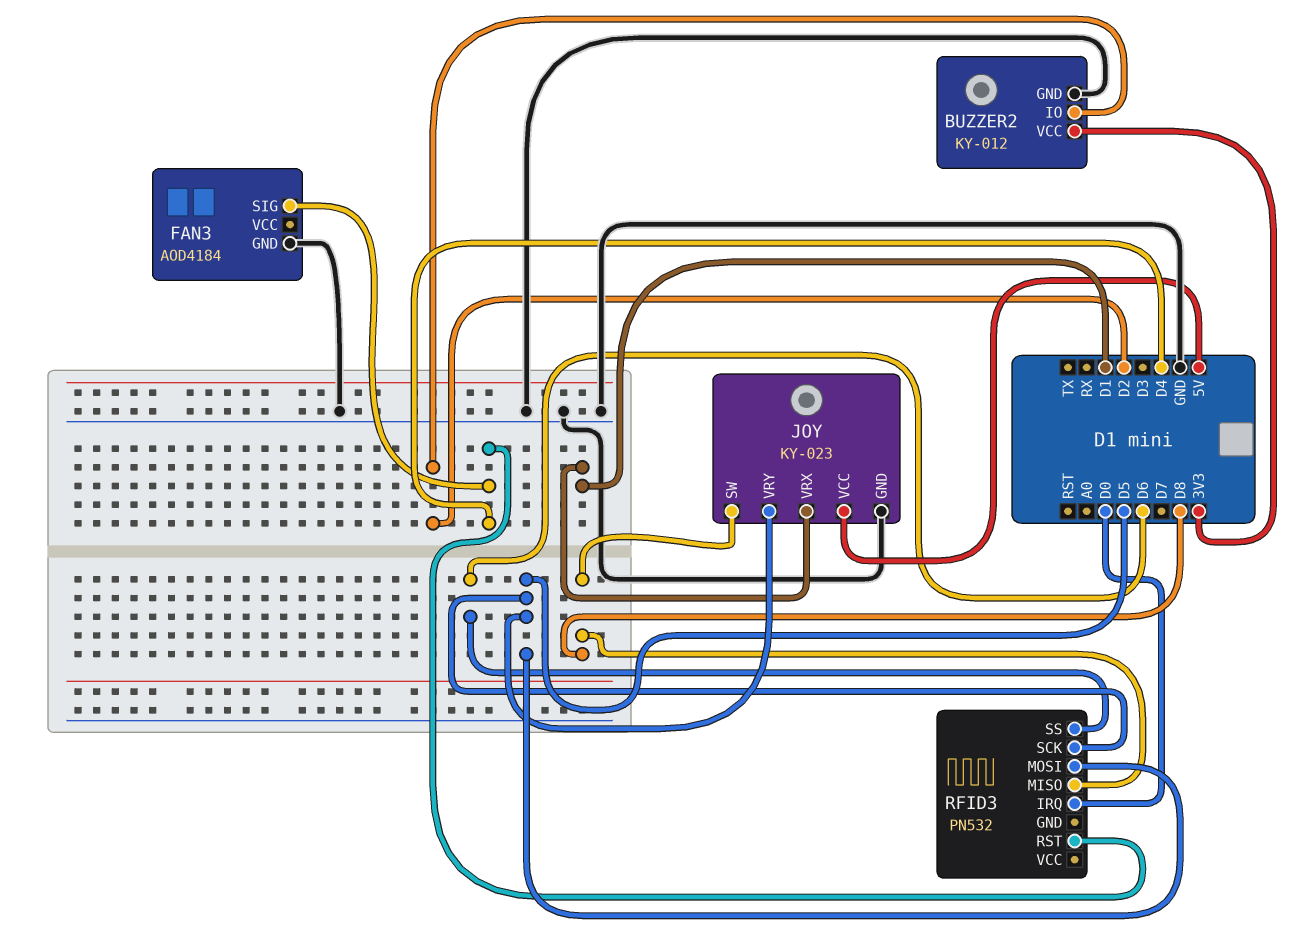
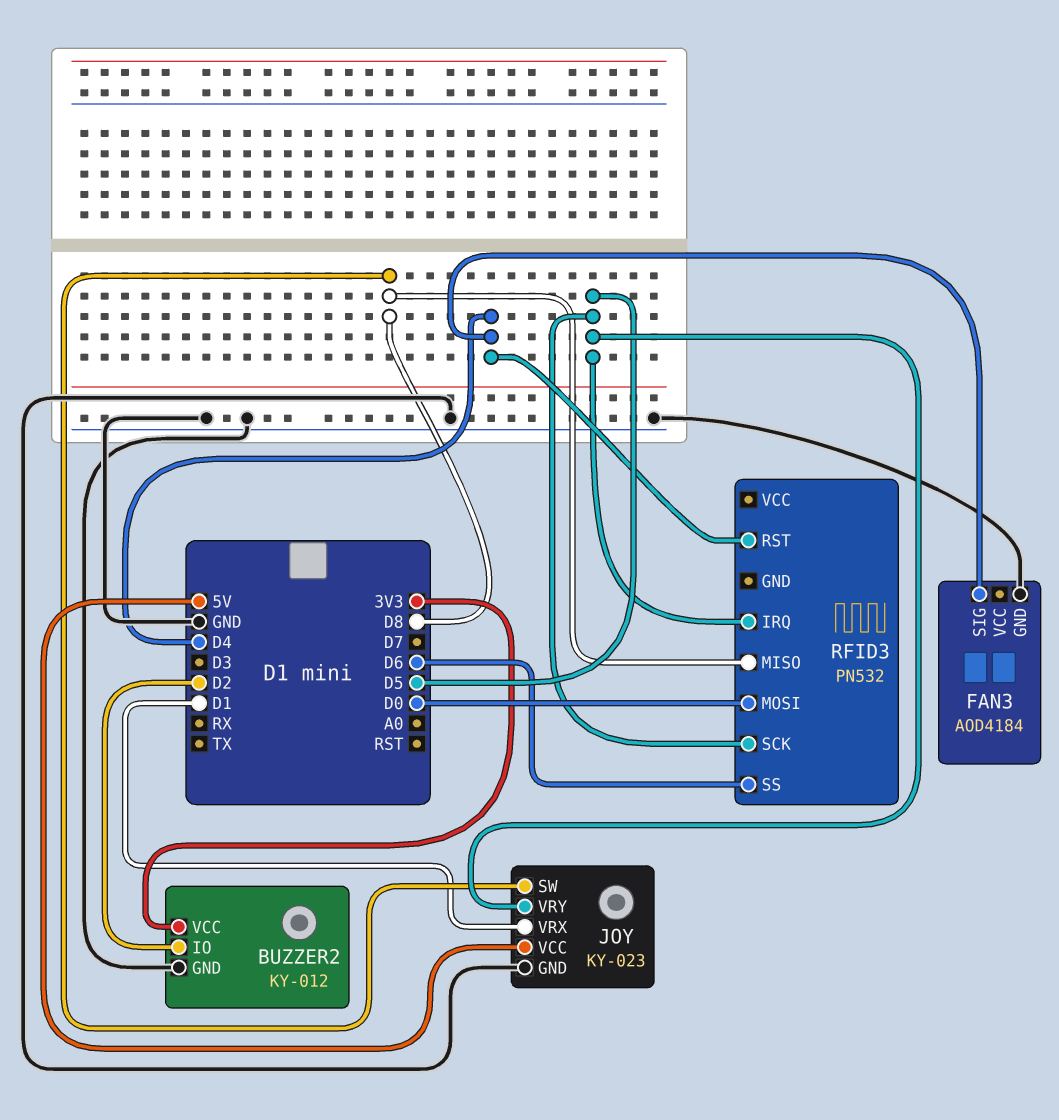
RFID3 pin IRQ: D0 -> D5
RFID3 pin MOSI: D5 -> D0

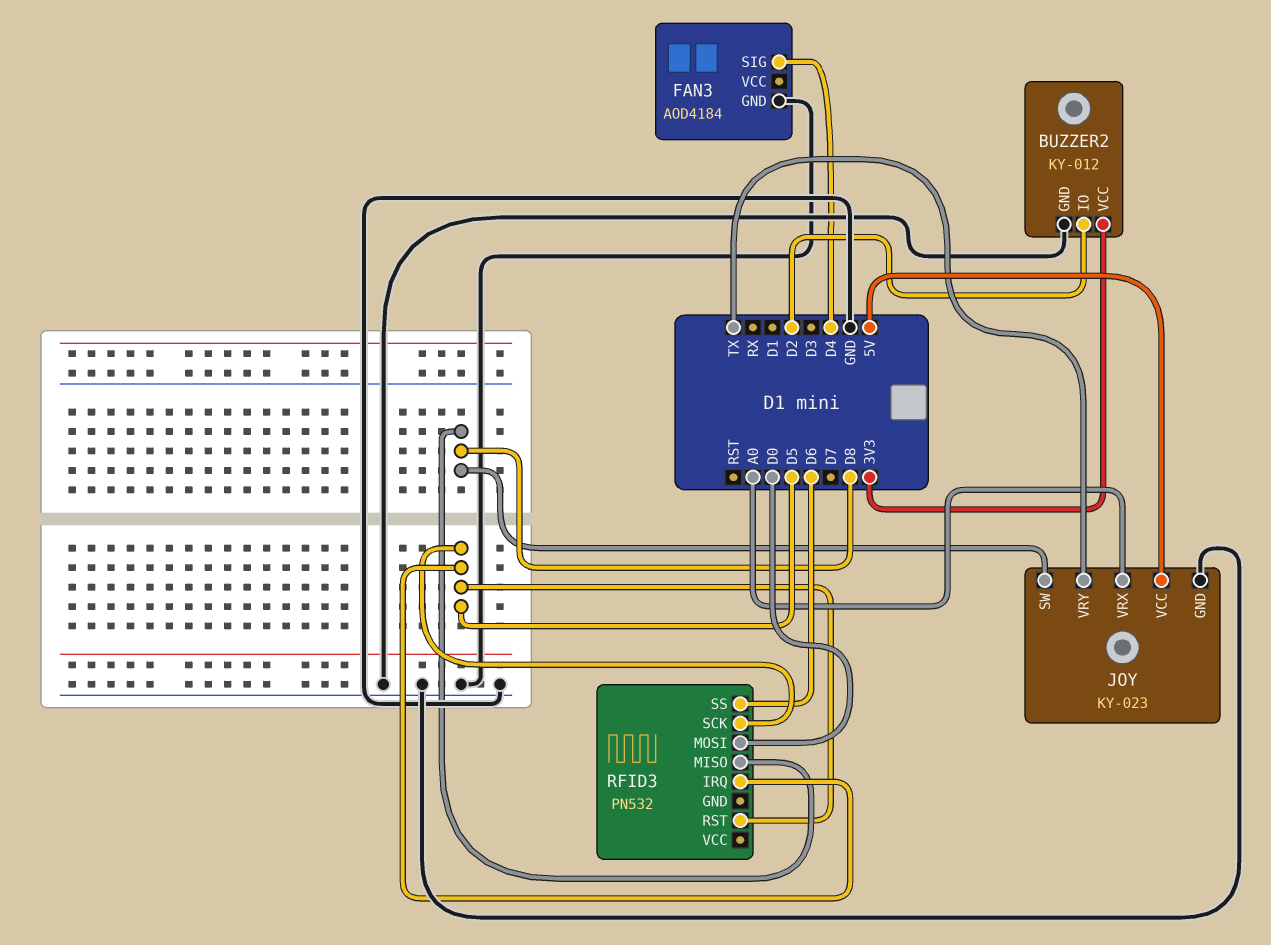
JOY pin VRX: D1 -> A0
JOY pin VRY: D5 -> TX
RFID3 pin RST: D4 -> D5

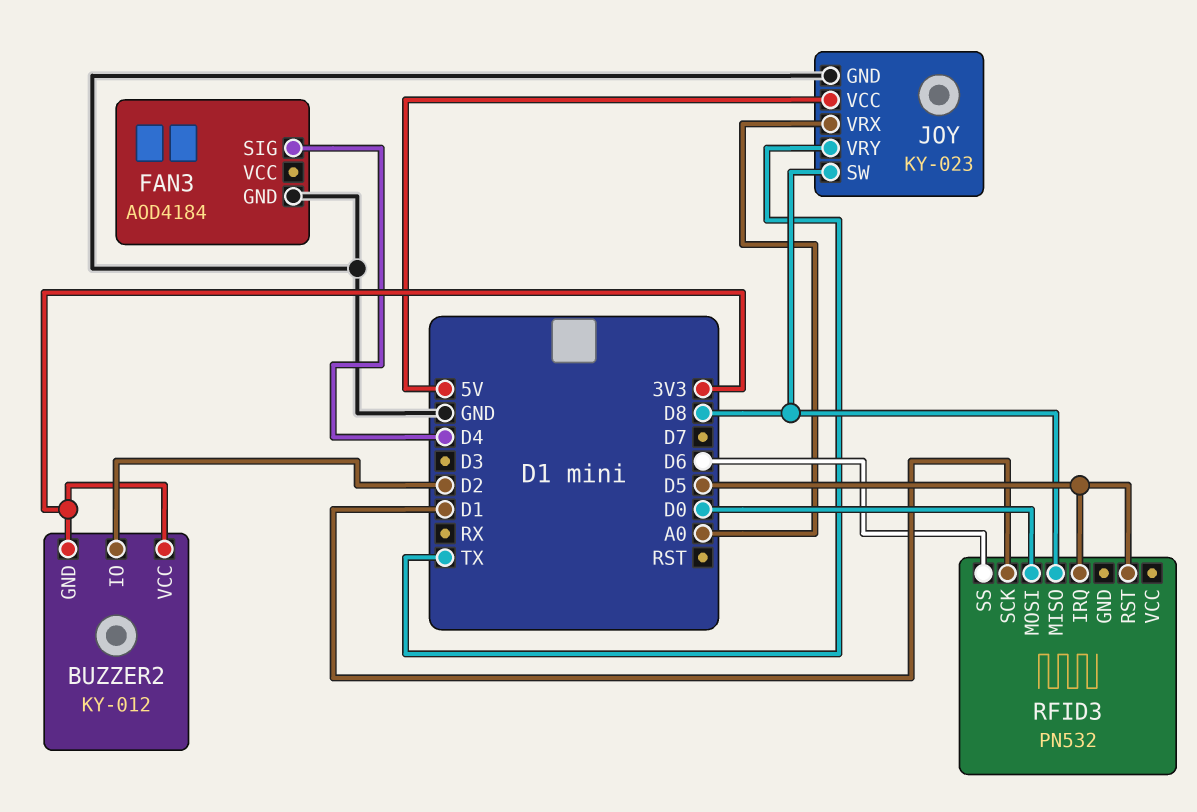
BUZZER2 pin GND: GND -> 3V3
RFID3 pin SCK: D5 -> D1

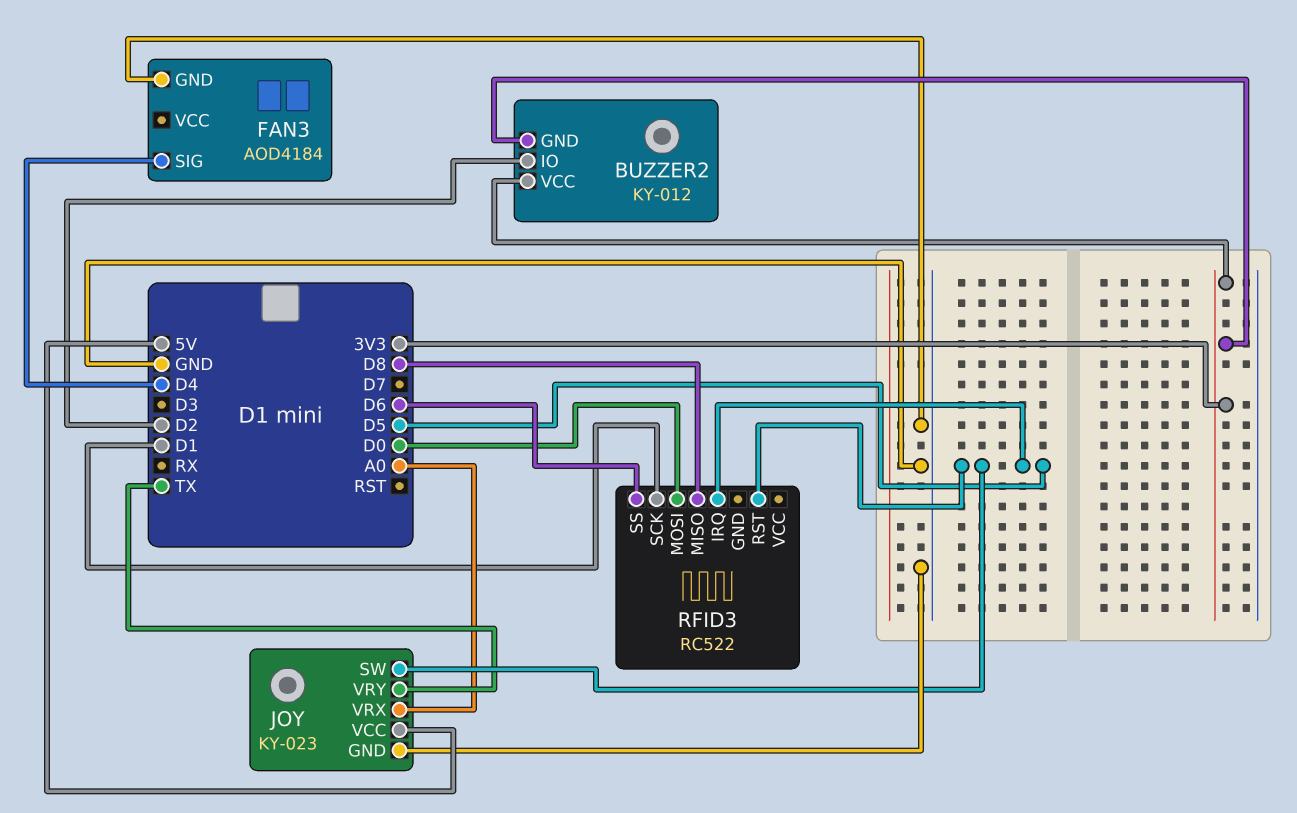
JOY pin SW: D8 -> D5
RFID3: PN532 -> RC522

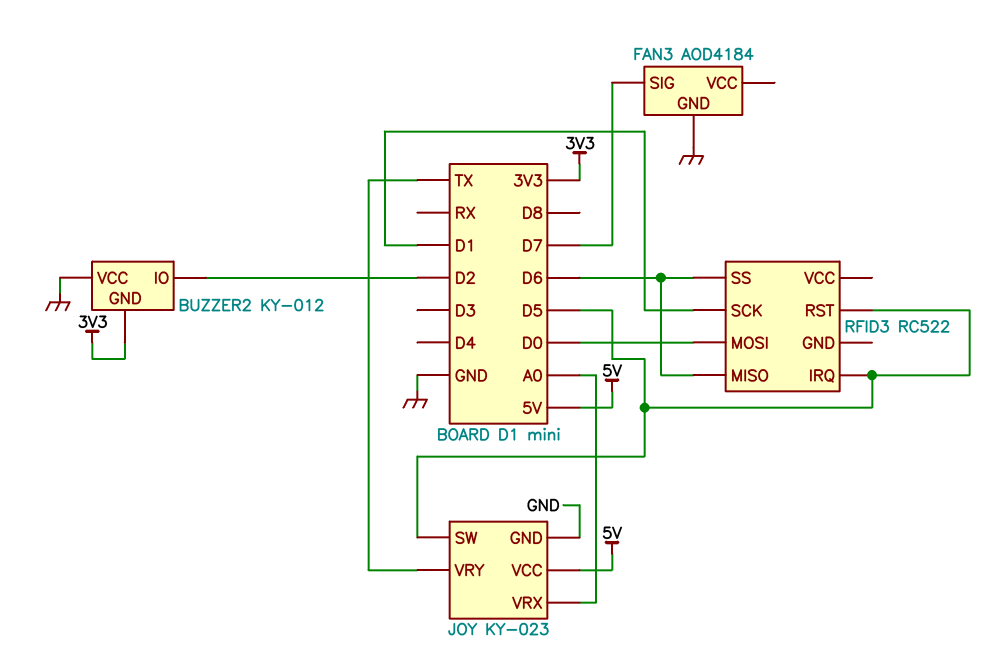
BUZZER2 pin VCC: 3V3 -> GND
FAN3 pin SIG: D4 -> D7
RFID3 pin MISO: D8 -> D6

